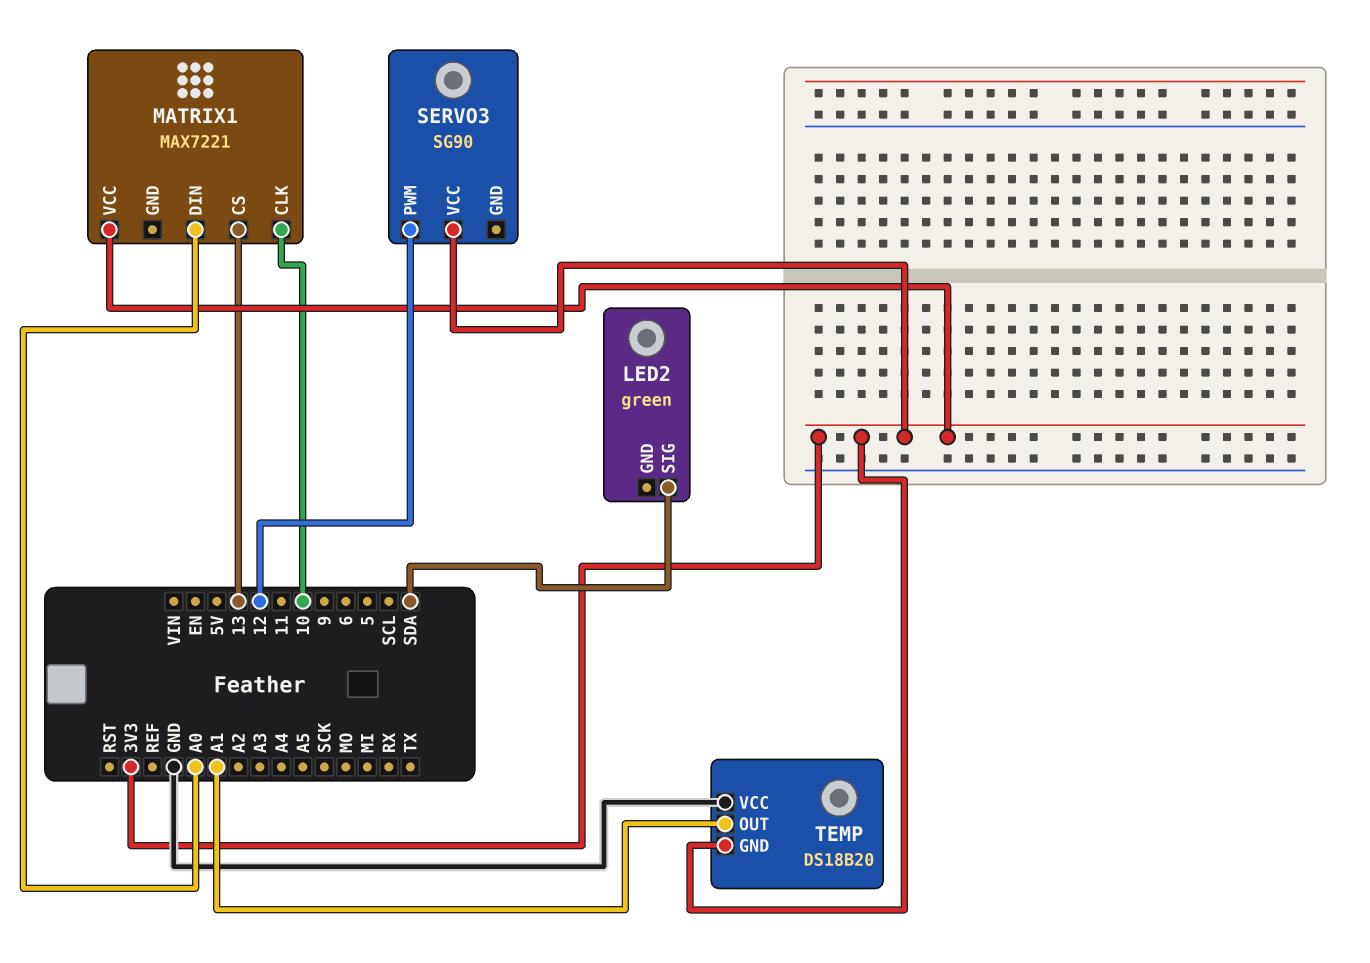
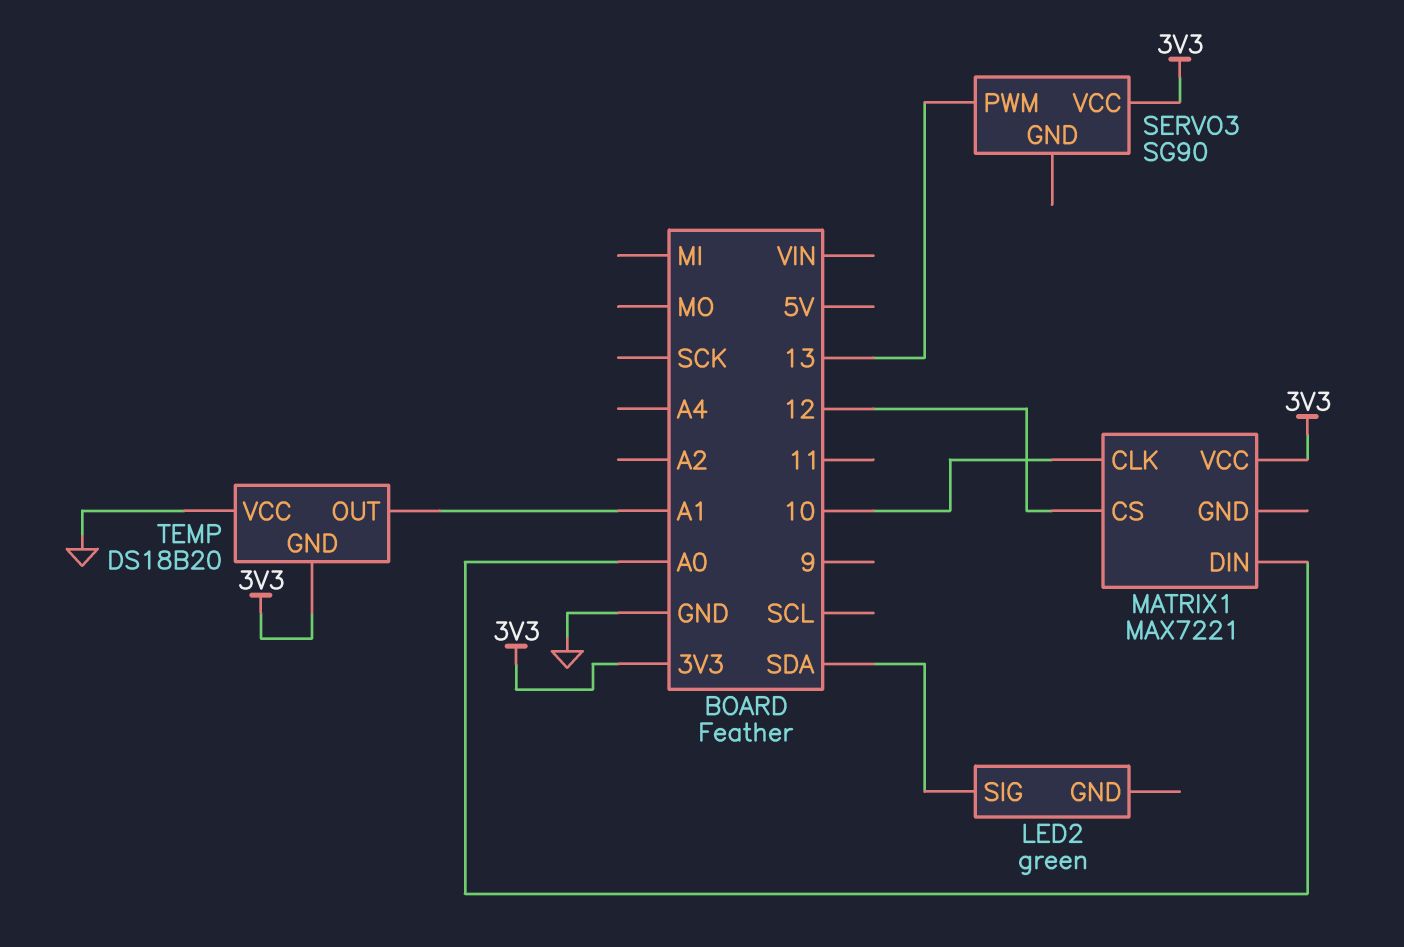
MATRIX1 pin CS: 13 -> 12
SERVO3 pin PWM: 12 -> 13

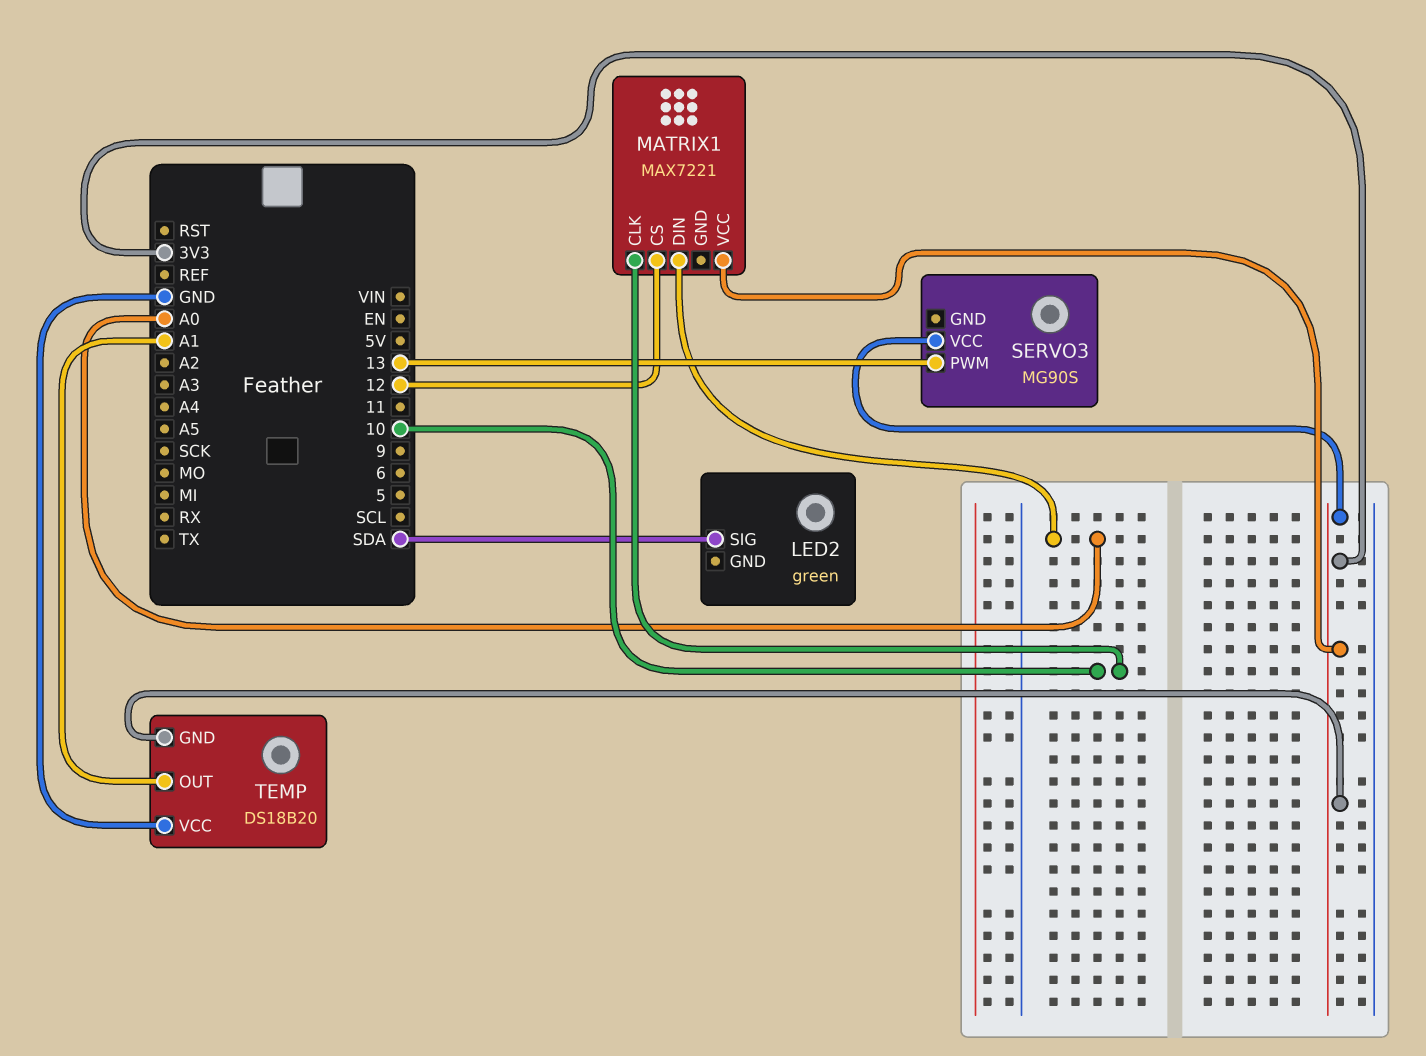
SERVO3: SG90 -> MG90S

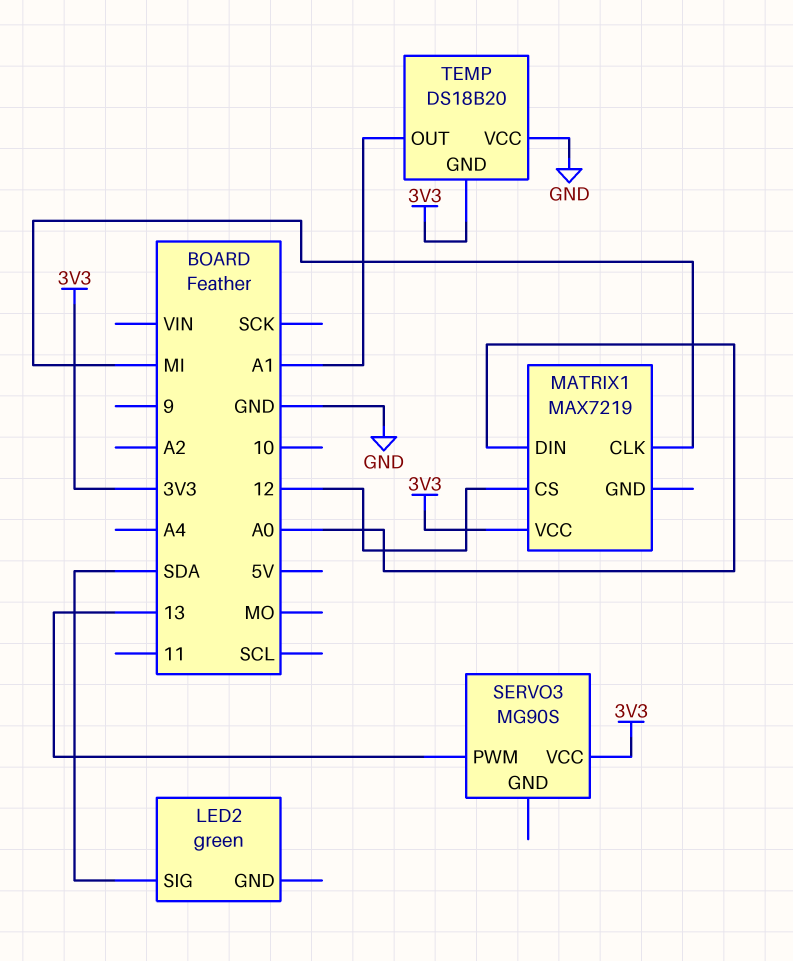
MATRIX1: MAX7221 -> MAX7219
MATRIX1 pin CLK: 10 -> MI

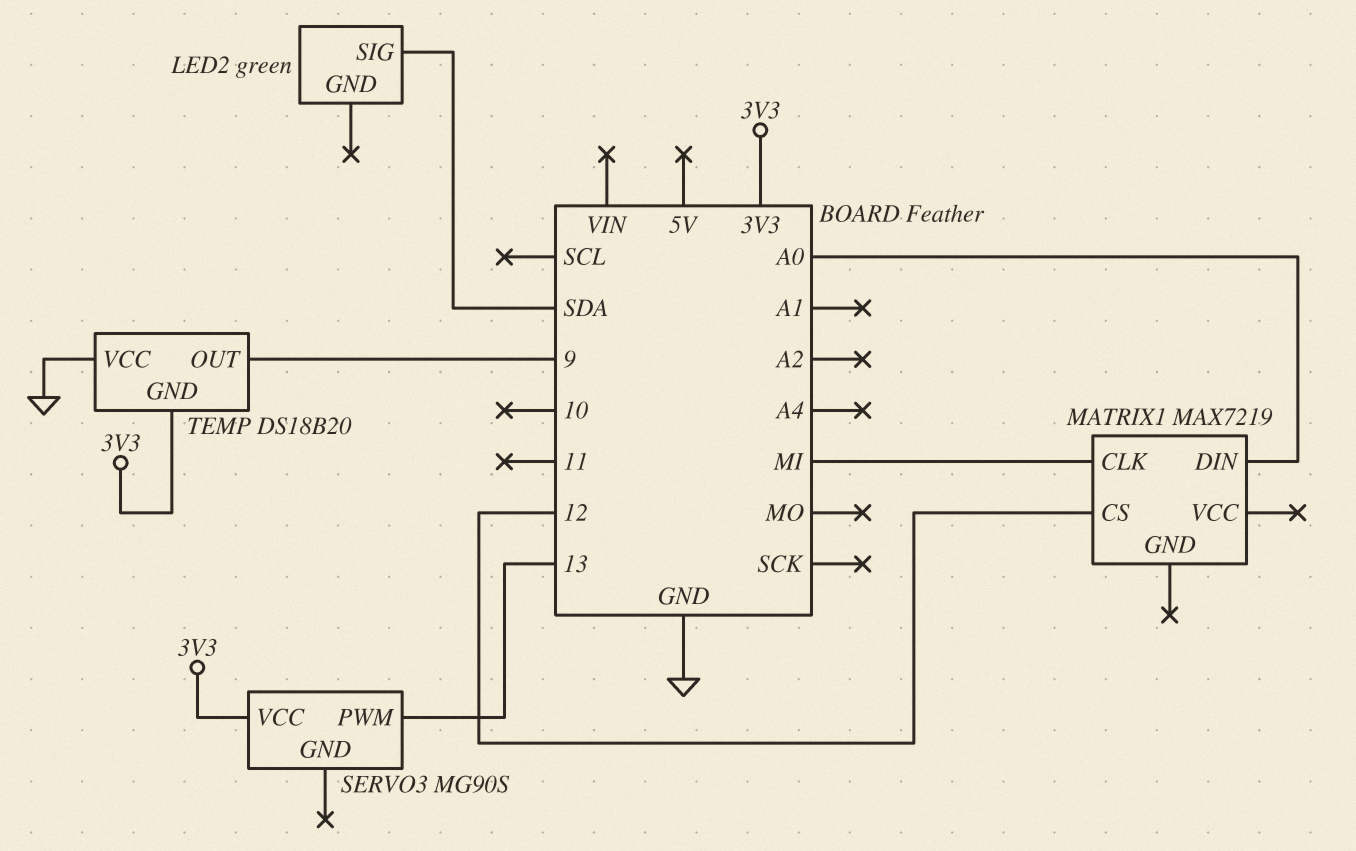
MATRIX1 pin VCC: 3V3 -> none
TEMP pin OUT: A1 -> 9

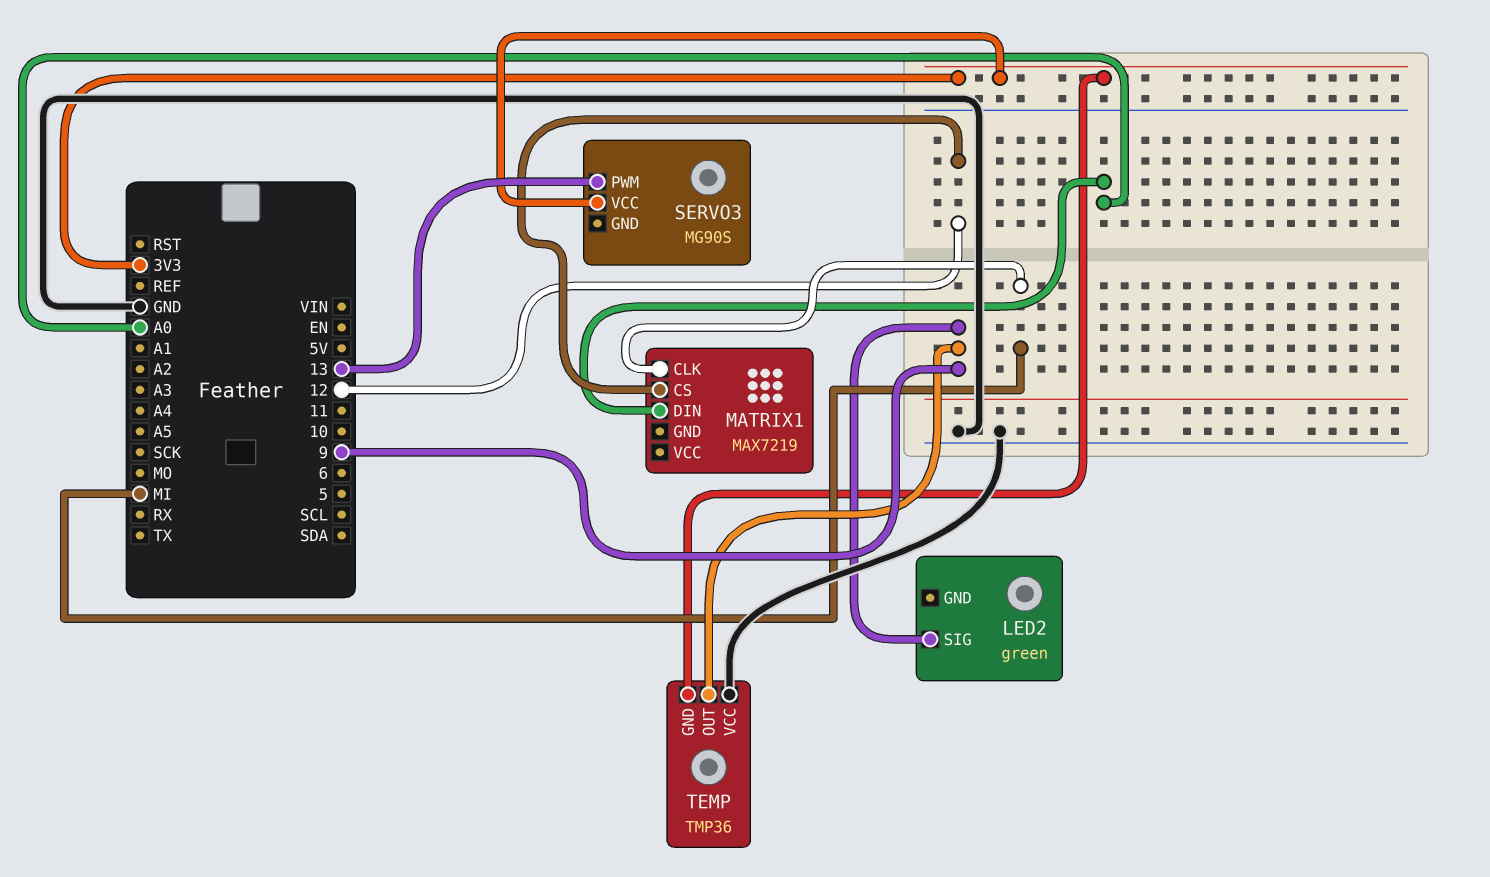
LED2 pin SIG: SDA -> 9
TEMP: DS18B20 -> TMP36

